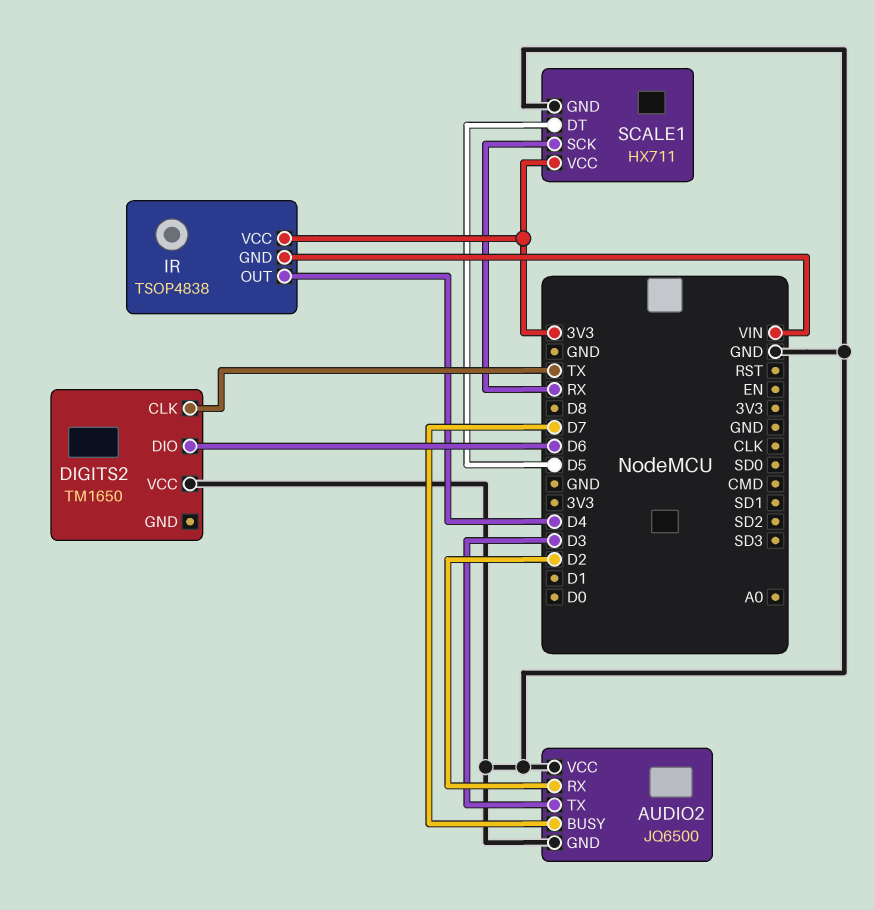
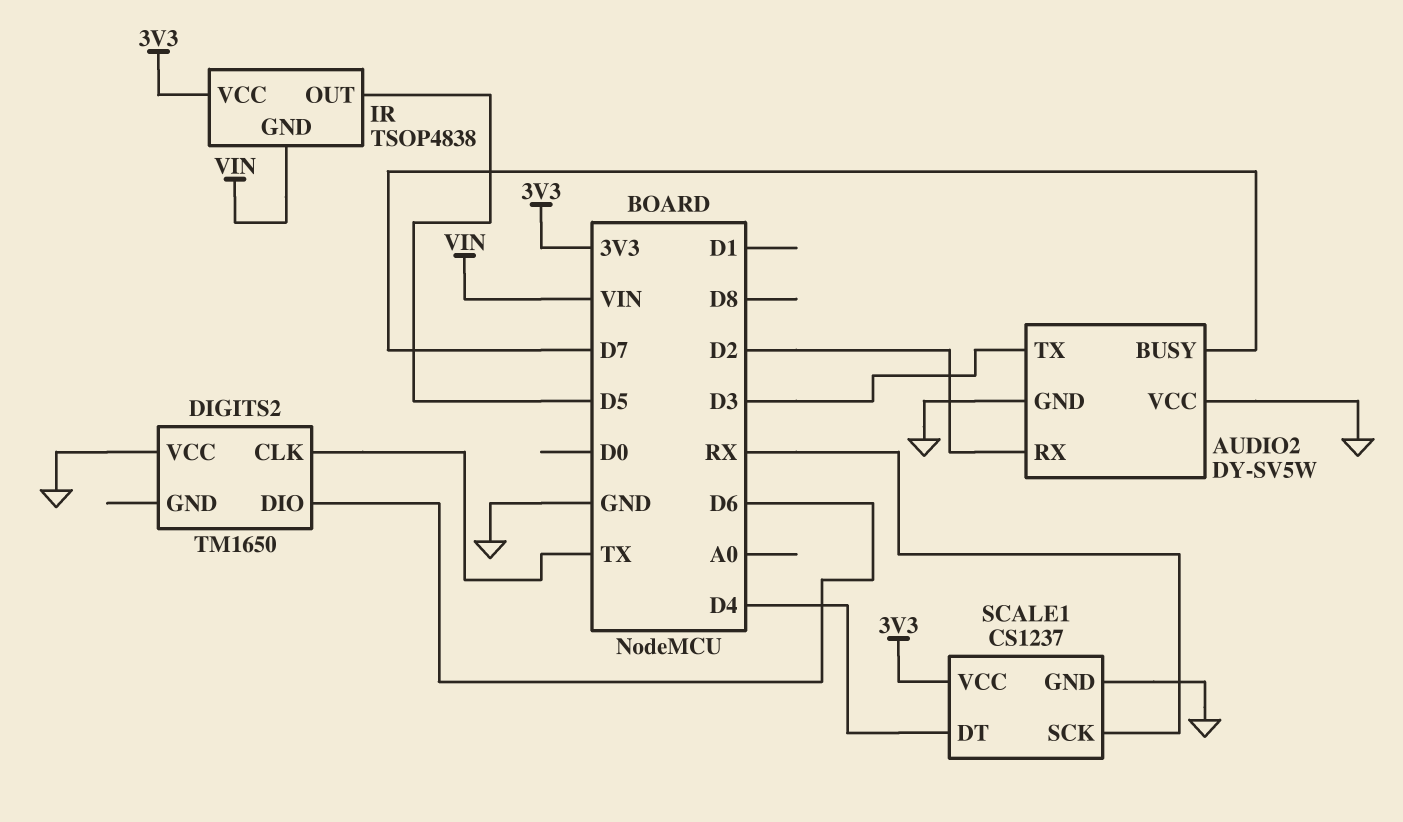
AUDIO2: JQ6500 -> DY-SV5W
IR pin OUT: D4 -> D5
SCALE1: HX711 -> CS1237
SCALE1 pin DT: D5 -> D4

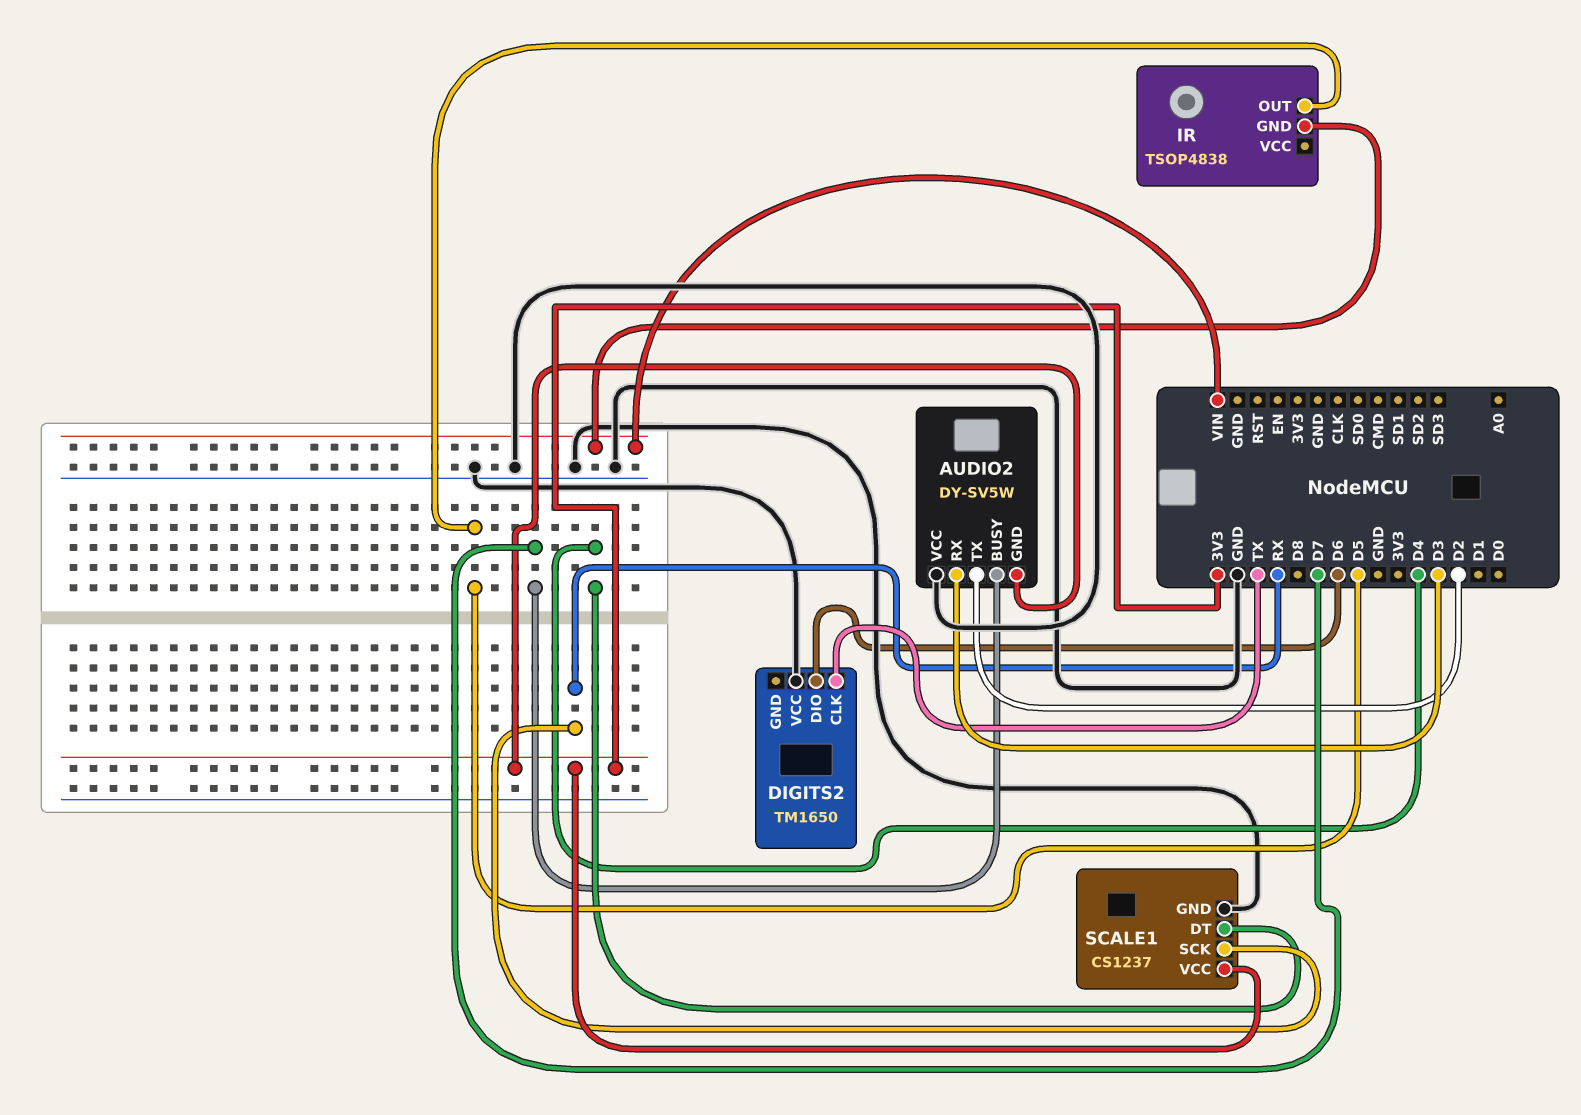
AUDIO2 pin GND: GND -> 3V3
AUDIO2 pin RX: D2 -> D3
AUDIO2 pin TX: D3 -> D2
IR pin VCC: 3V3 -> none

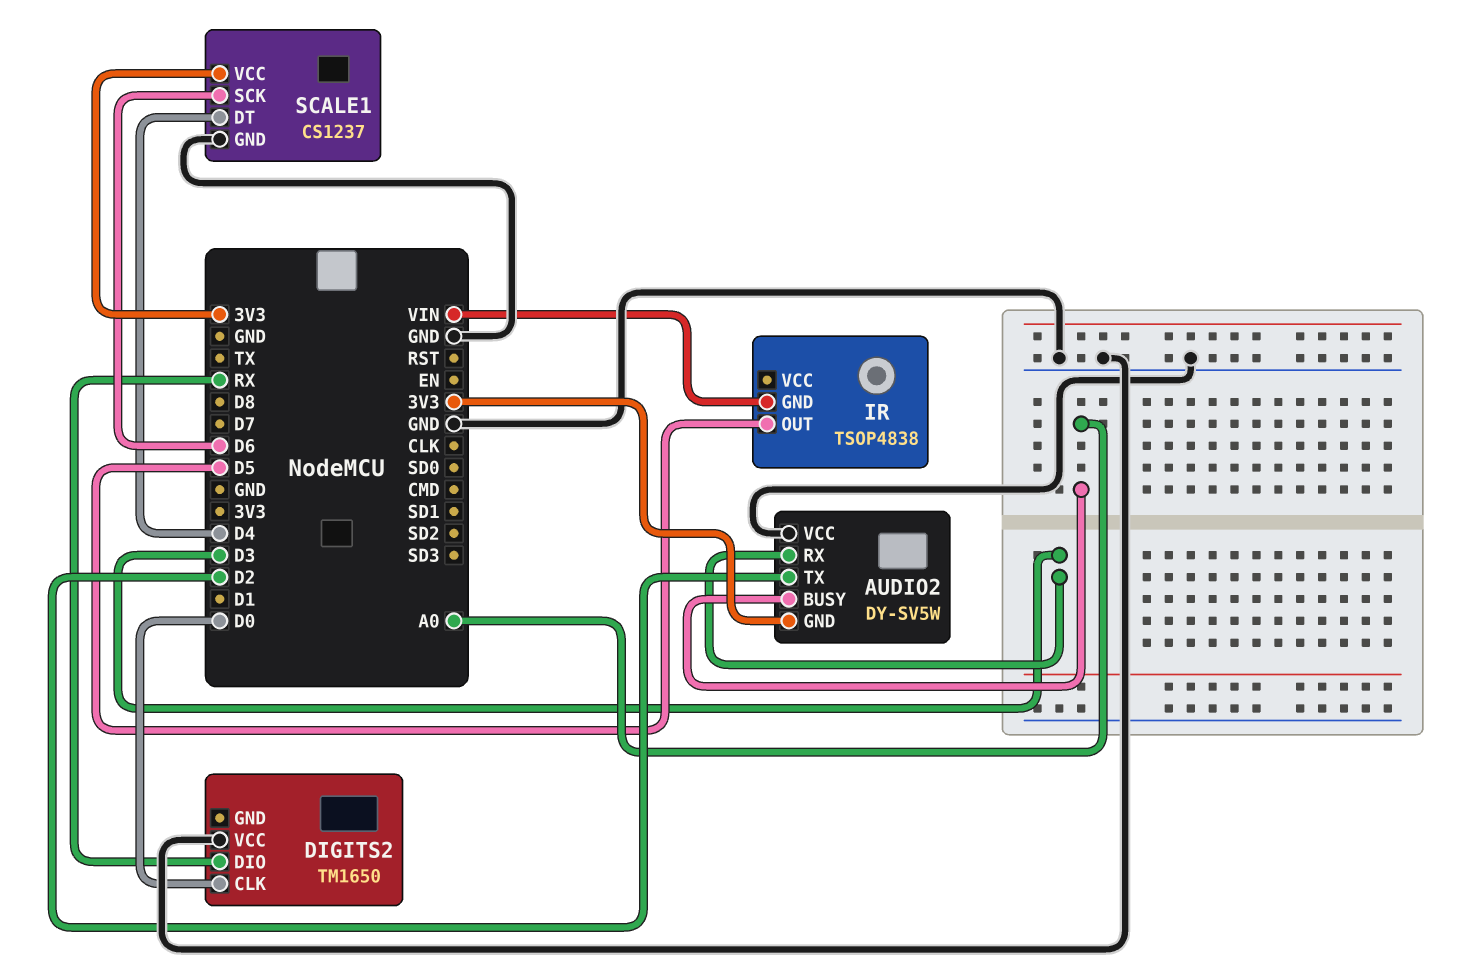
AUDIO2 pin BUSY: D7 -> A0
DIGITS2 pin CLK: TX -> D0
DIGITS2 pin DIO: D6 -> RX
SCALE1 pin SCK: RX -> D6

